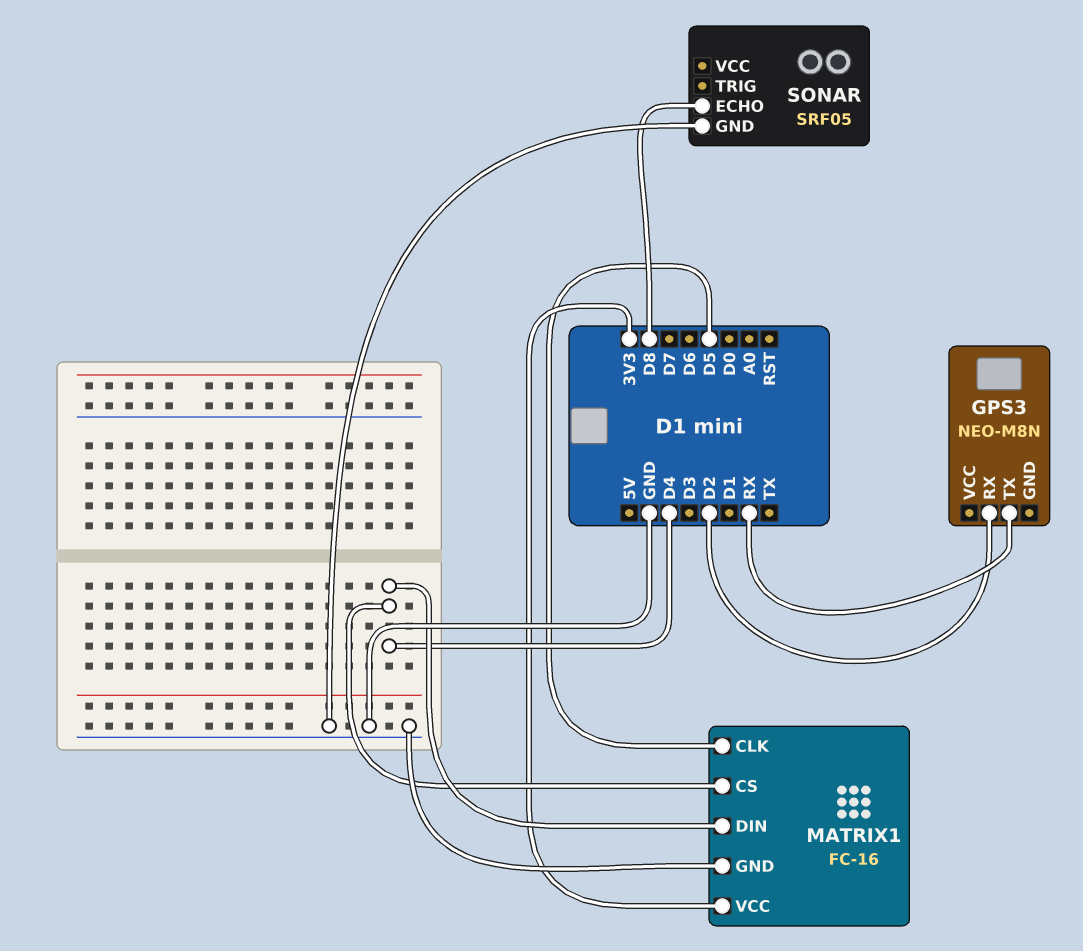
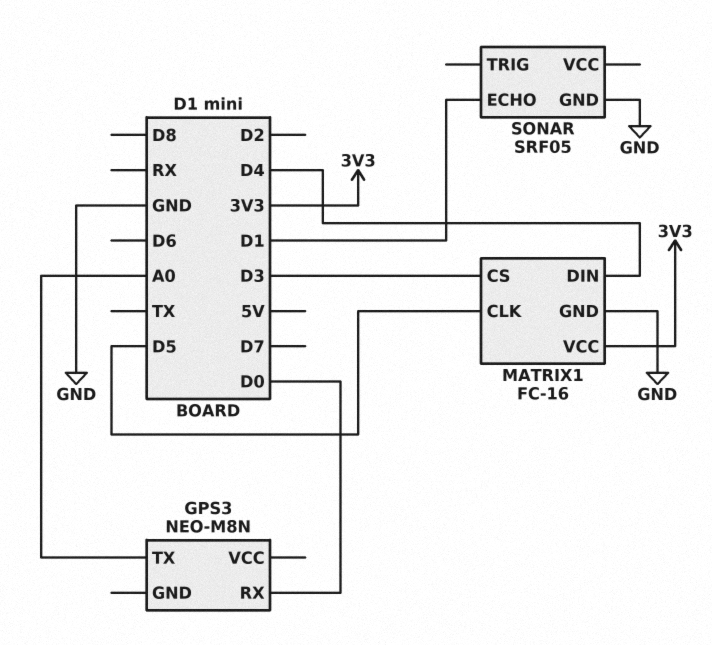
GPS3 pin RX: D2 -> D0
GPS3 pin TX: RX -> A0
MATRIX1 pin CS: D4 -> D3
SONAR pin ECHO: D8 -> D1

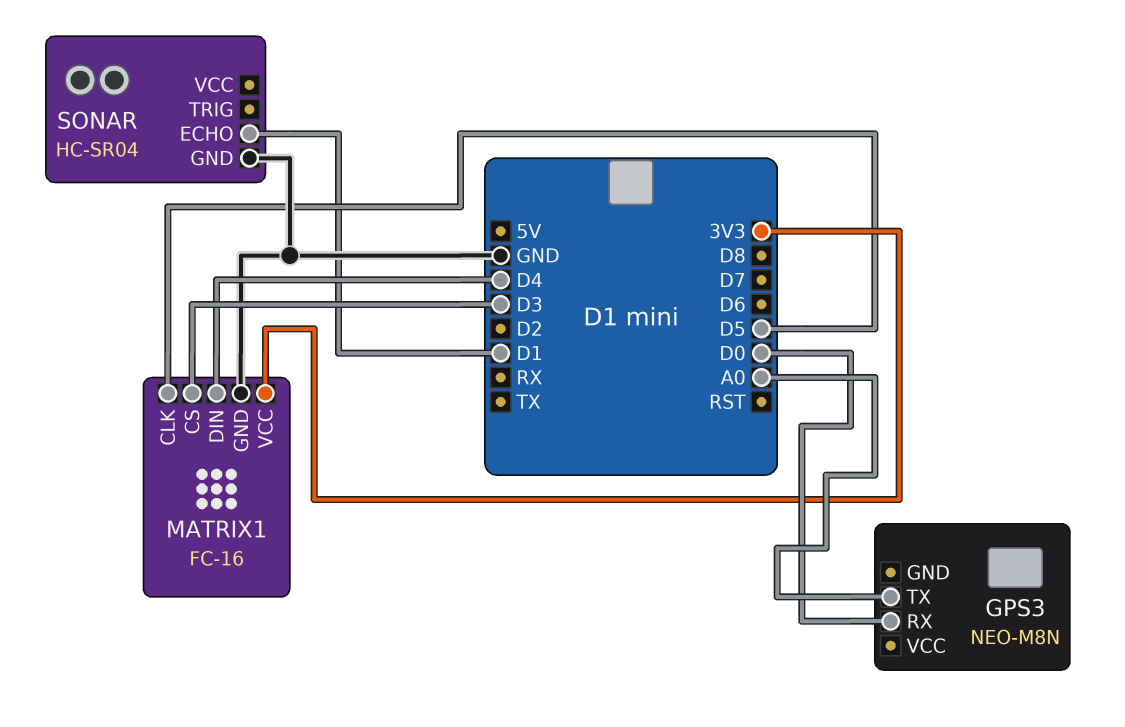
SONAR: SRF05 -> HC-SR04

